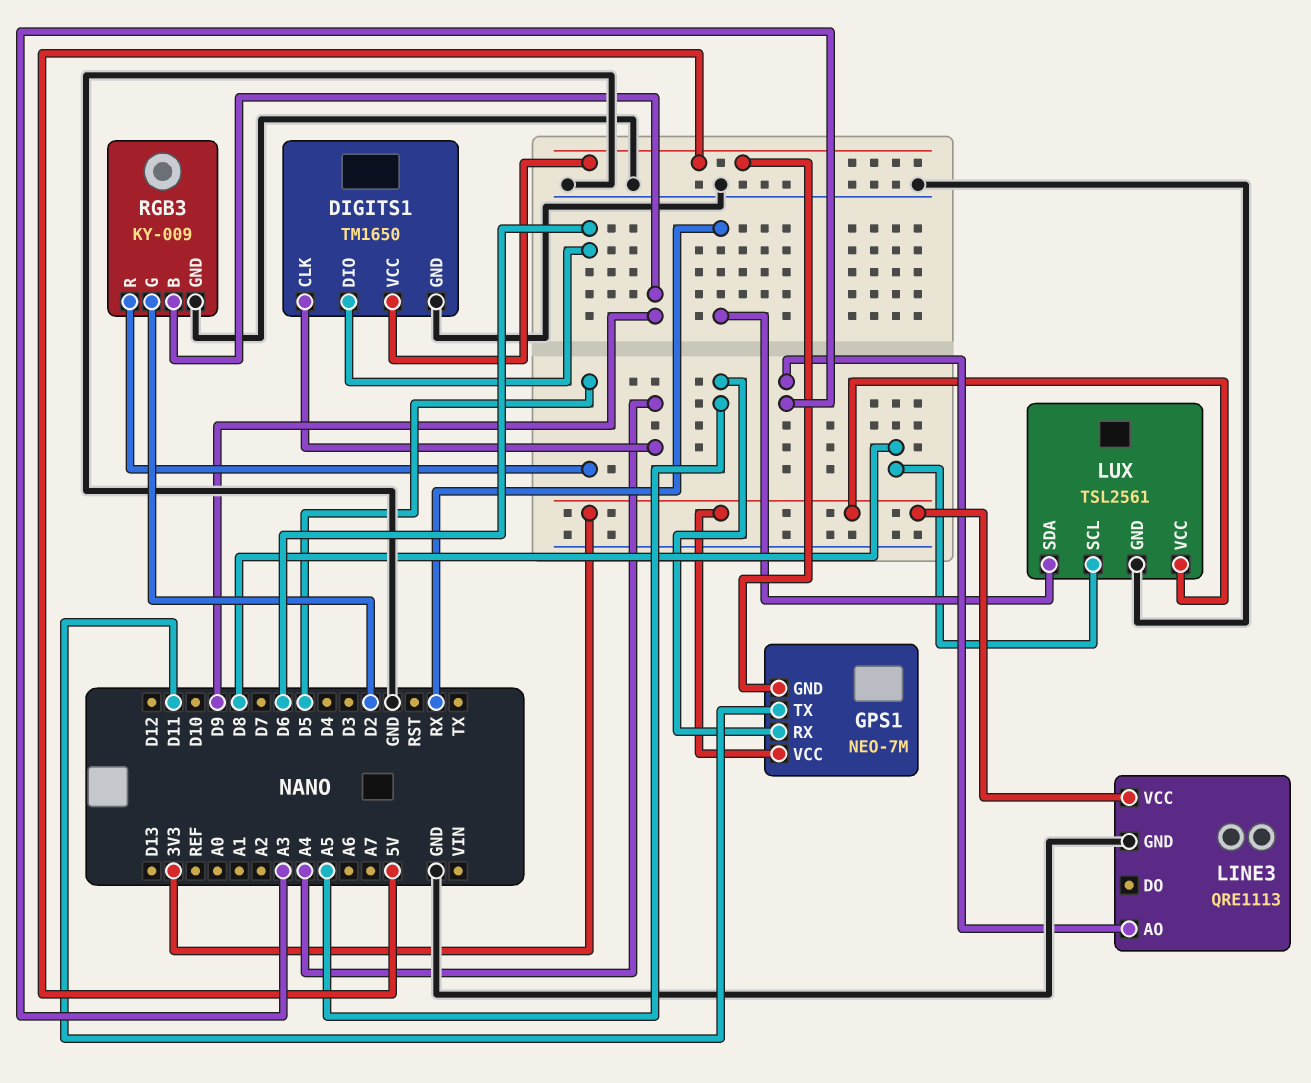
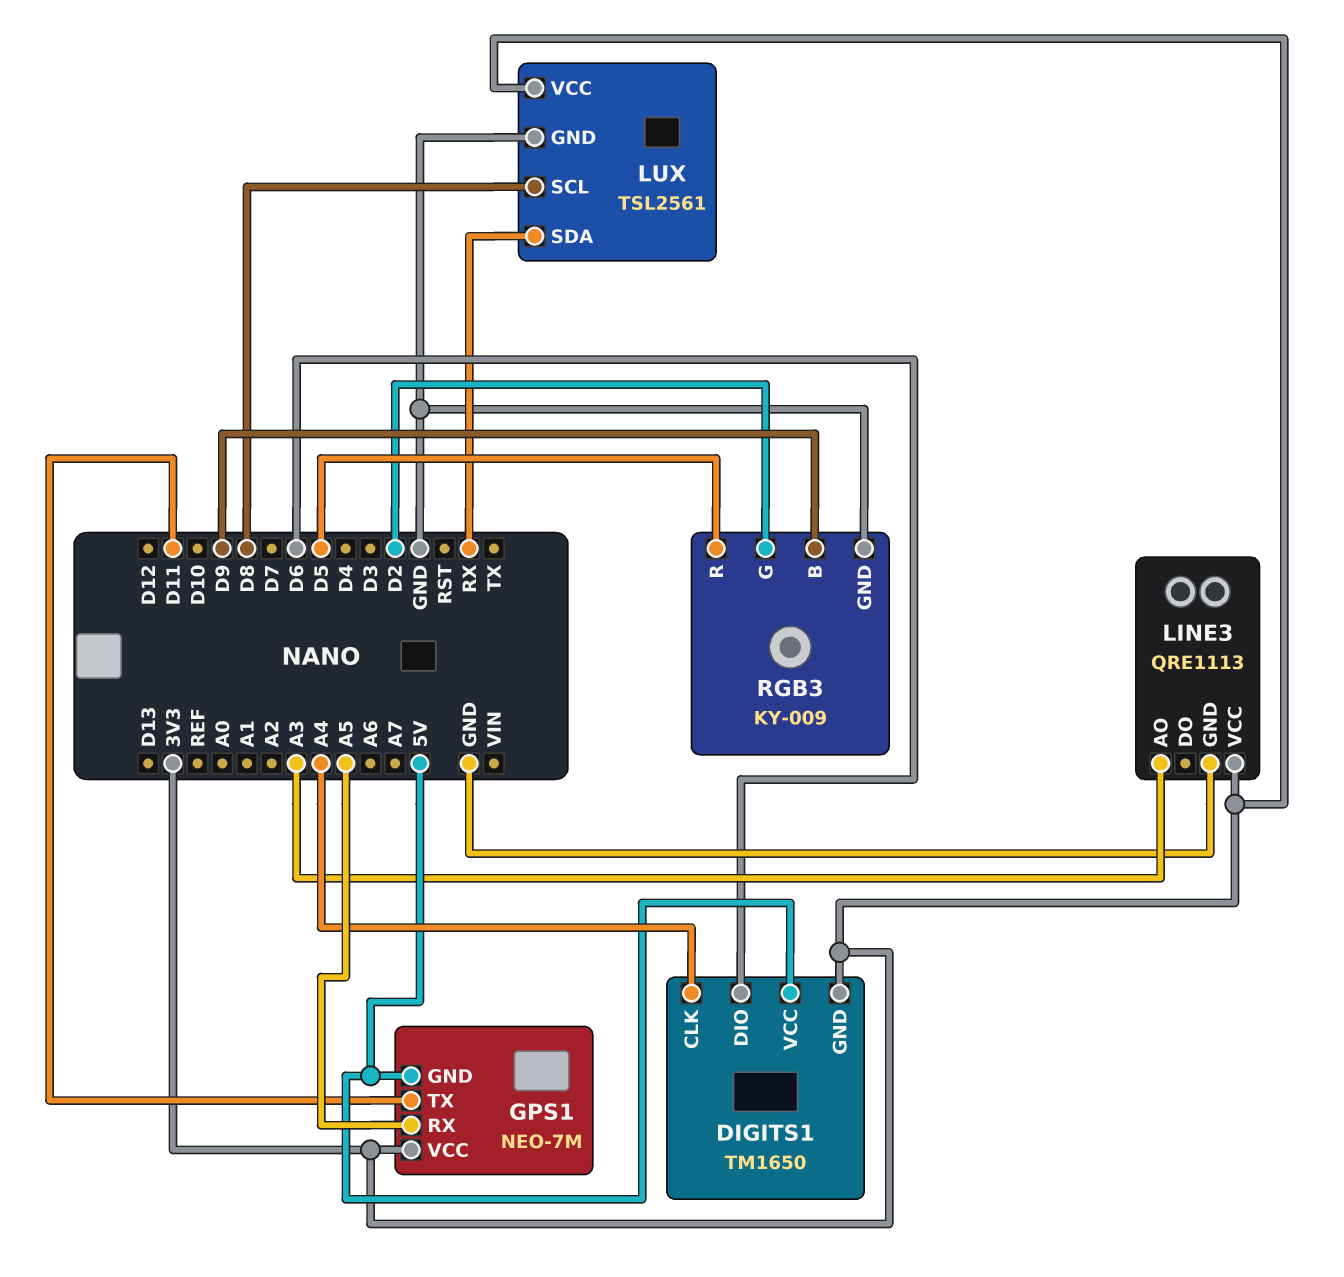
DIGITS1 pin GND: GND -> 3V3

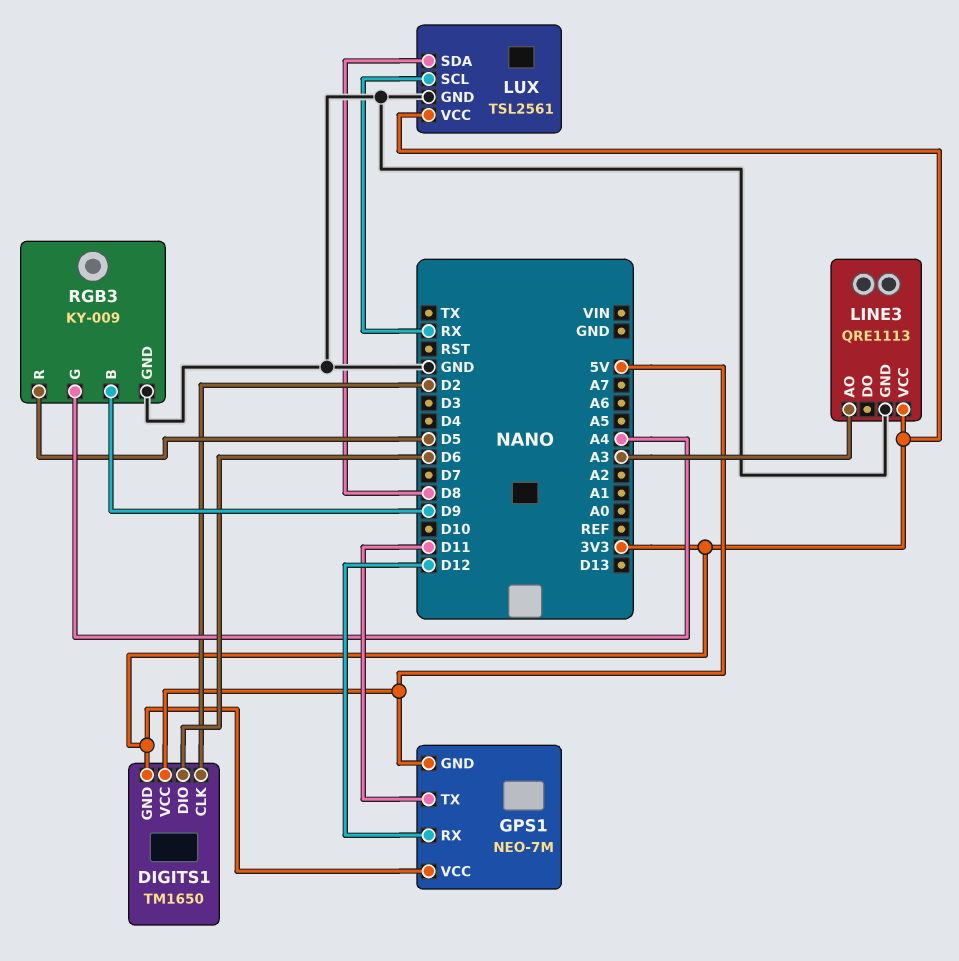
DIGITS1 pin CLK: A4 -> D2
GPS1 pin RX: A5 -> D12
LUX pin SCL: D8 -> RX
LUX pin SDA: RX -> D8
RGB3 pin G: D2 -> A4

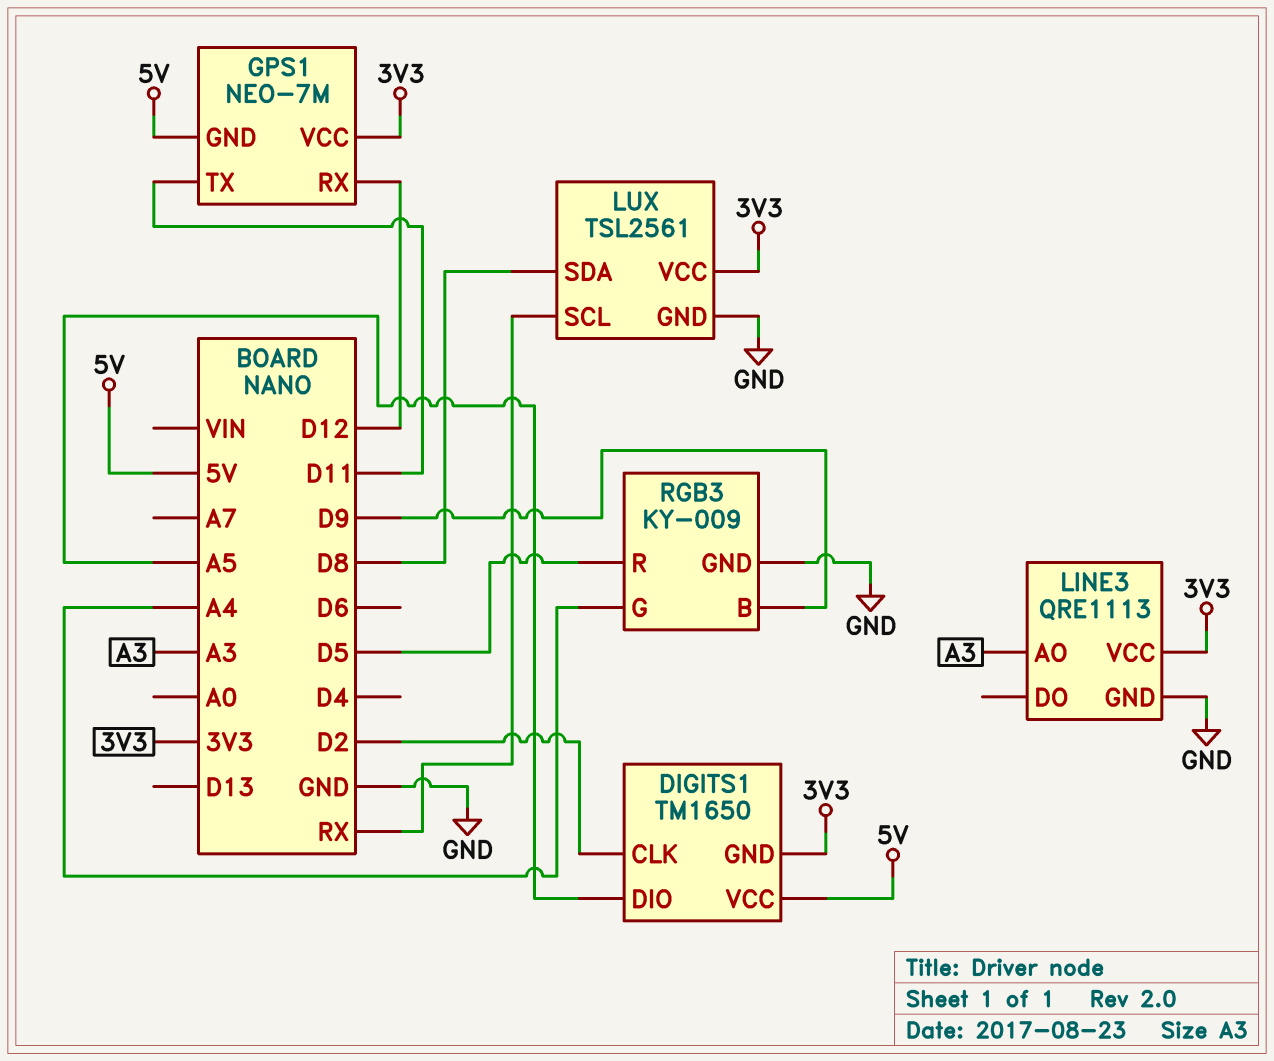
DIGITS1 pin DIO: D6 -> A5

